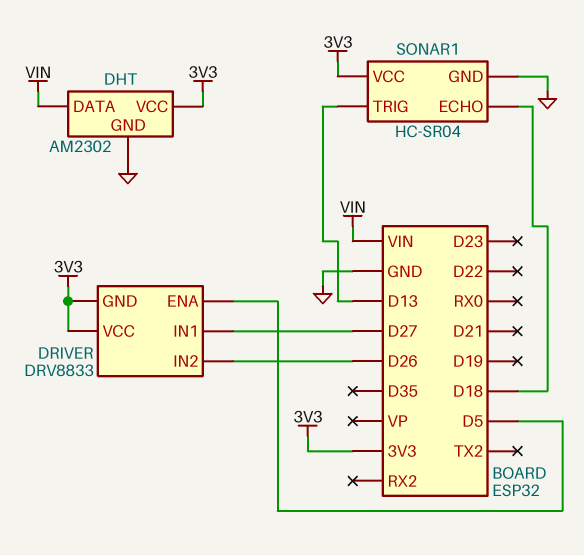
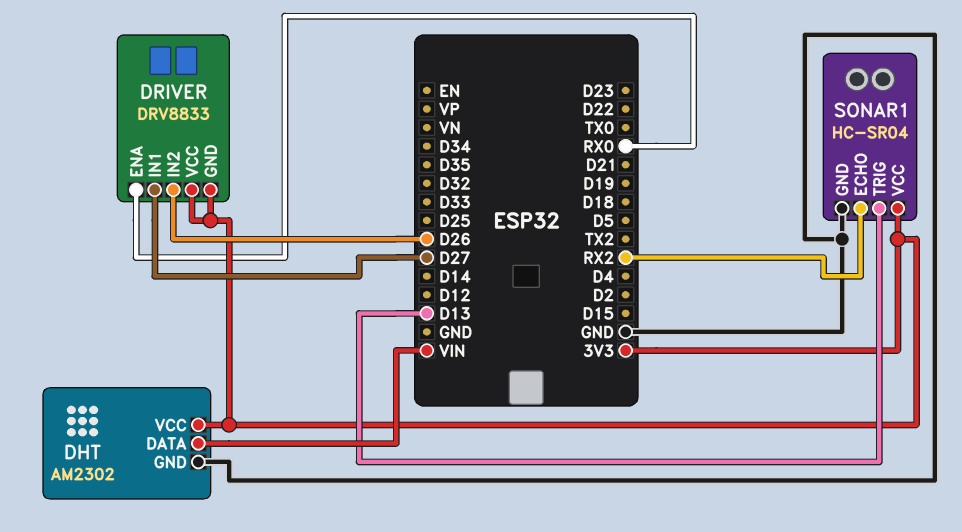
DRIVER pin ENA: D5 -> RX0
SONAR1 pin ECHO: D18 -> RX2

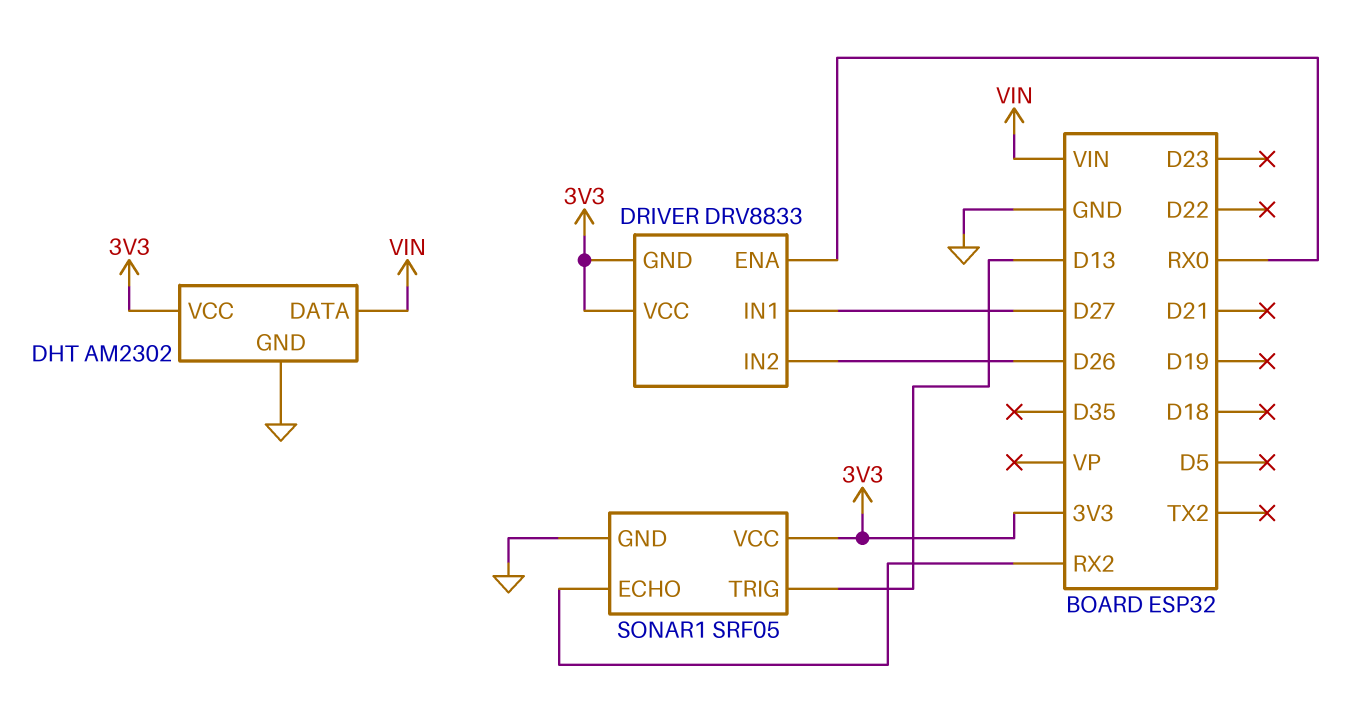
SONAR1: HC-SR04 -> SRF05

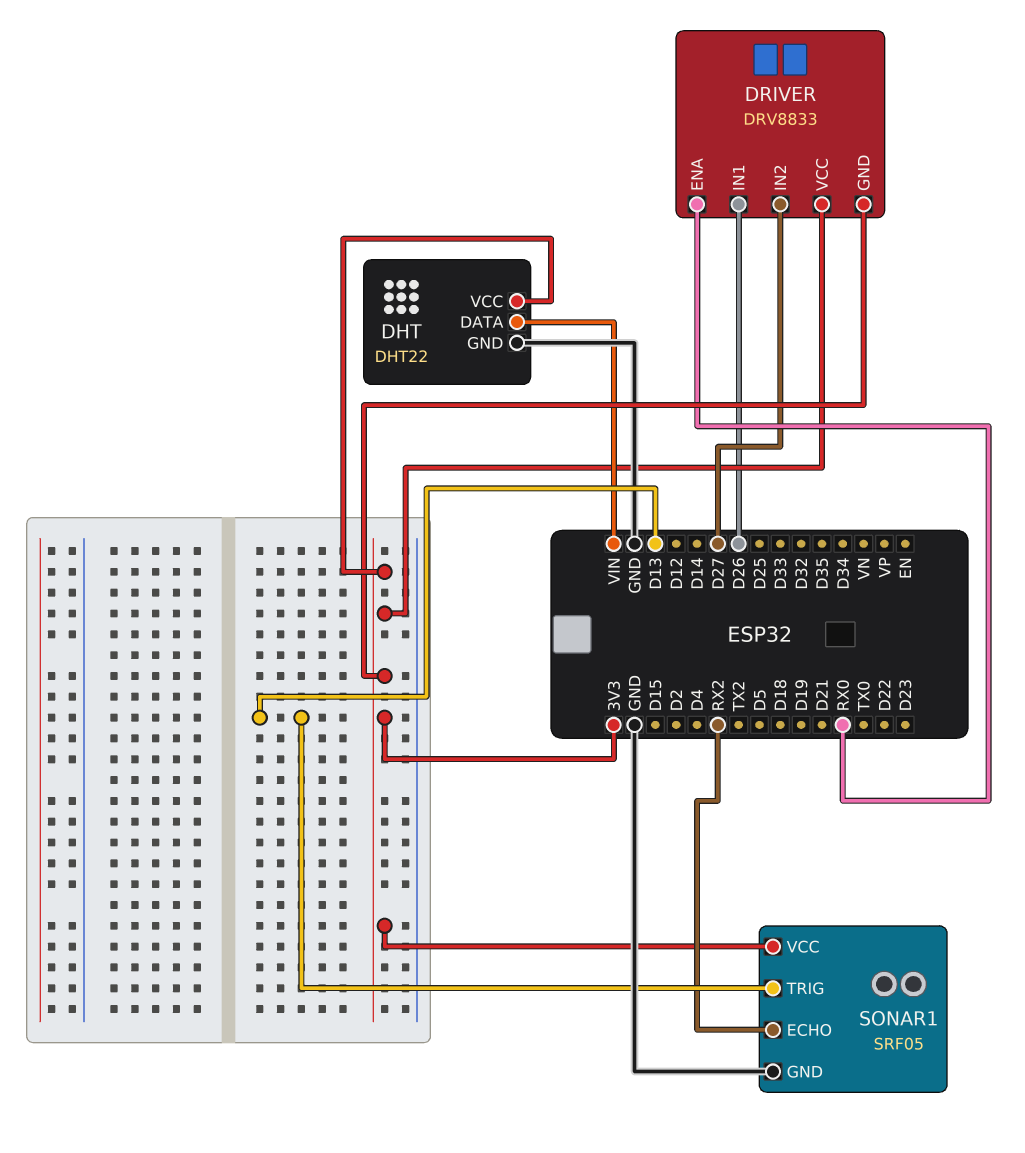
DHT: AM2302 -> DHT22
DRIVER pin IN1: D27 -> D26
DRIVER pin IN2: D26 -> D27

